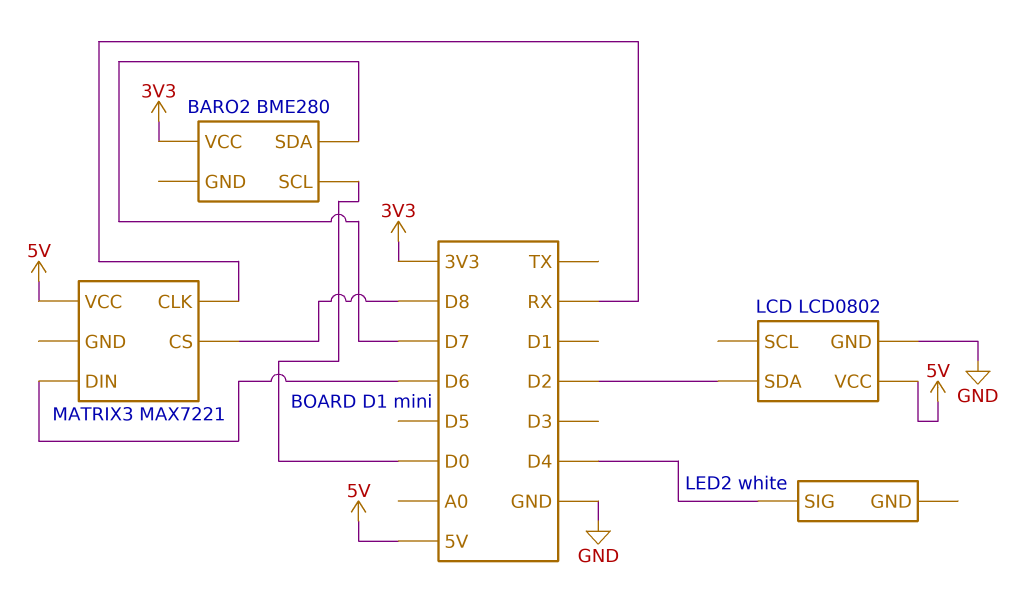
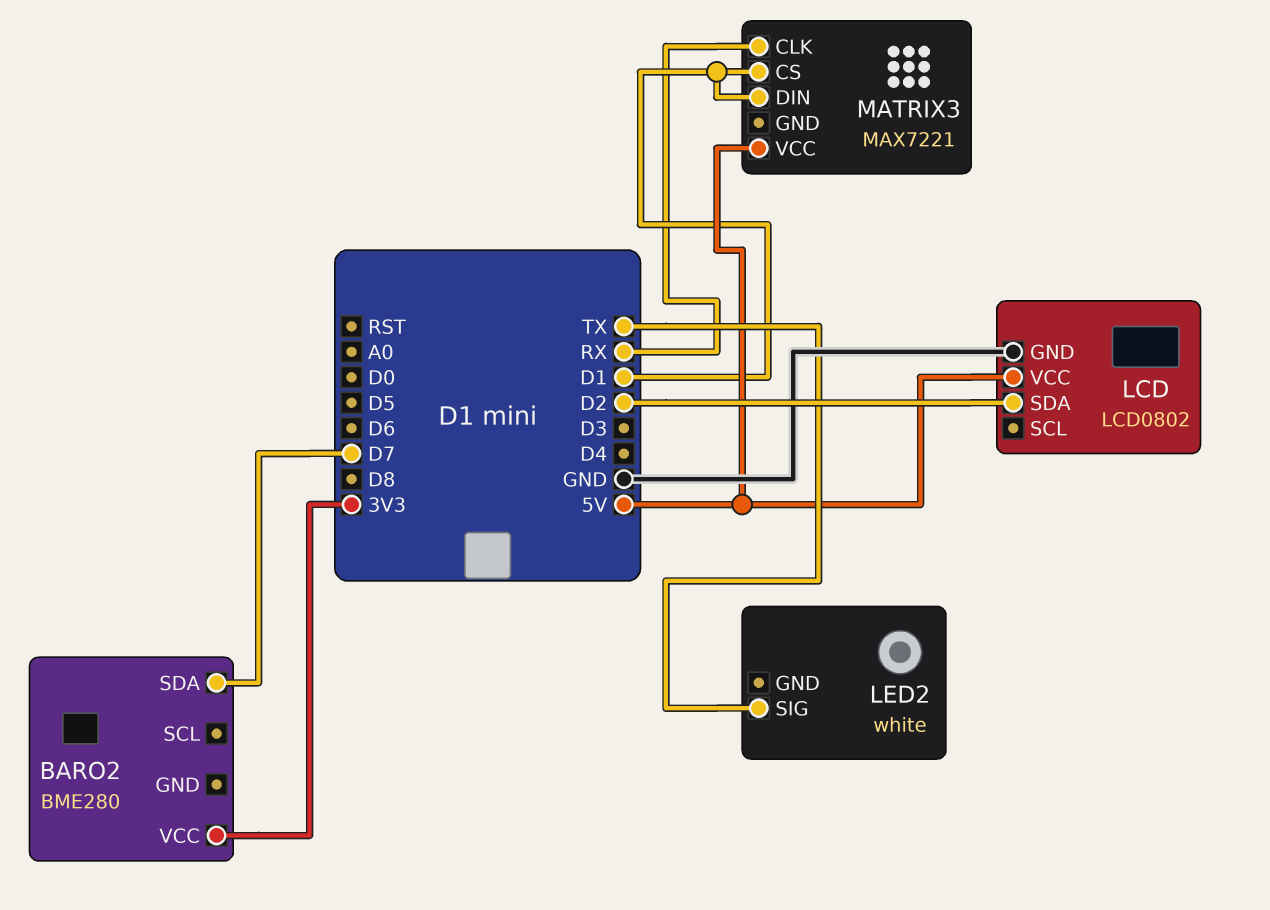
BARO2 pin SCL: D0 -> none
LED2 pin SIG: D4 -> TX
MATRIX3 pin CS: D8 -> D1
MATRIX3 pin DIN: D6 -> D1

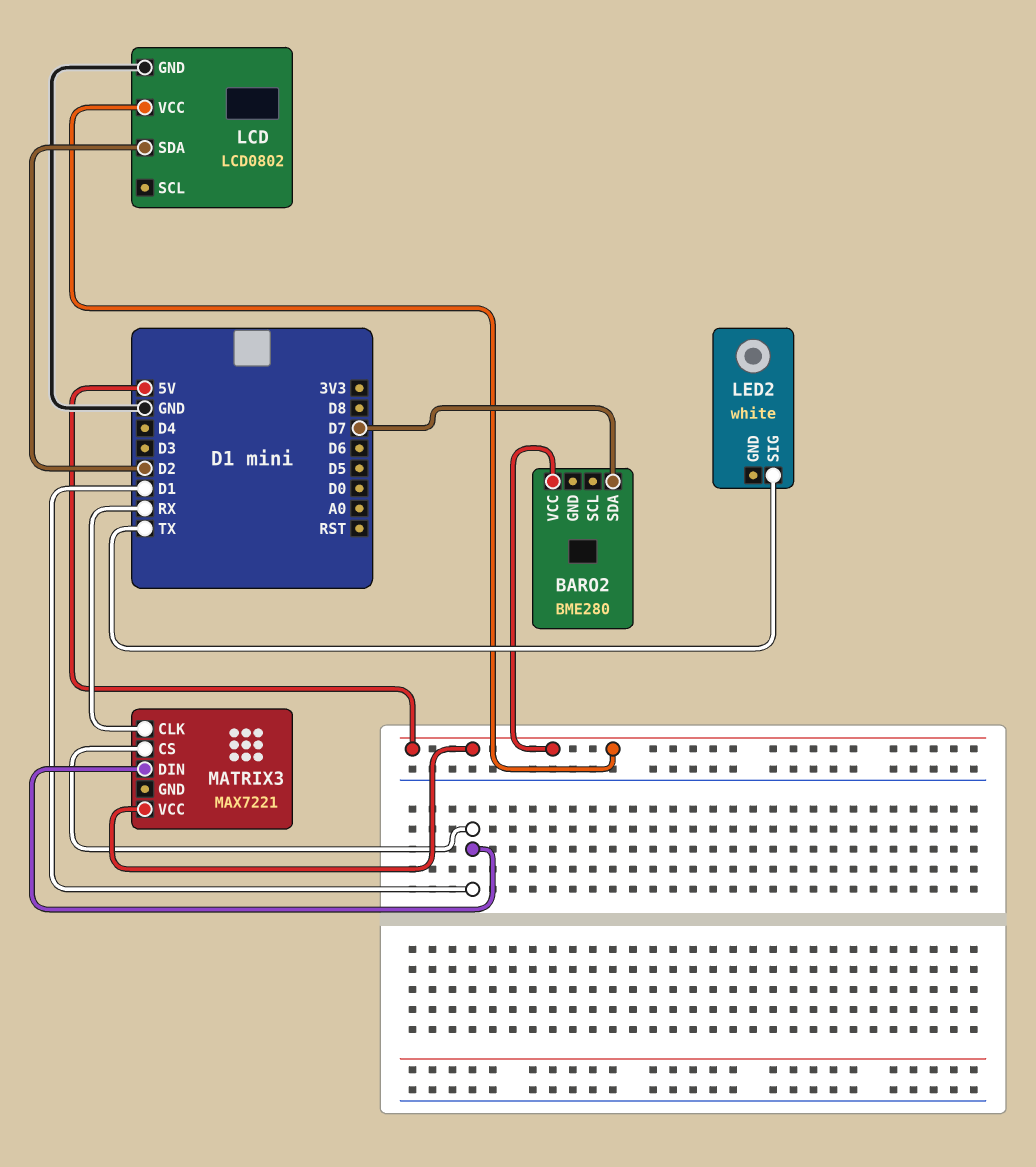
BARO2 pin VCC: 3V3 -> 5V

